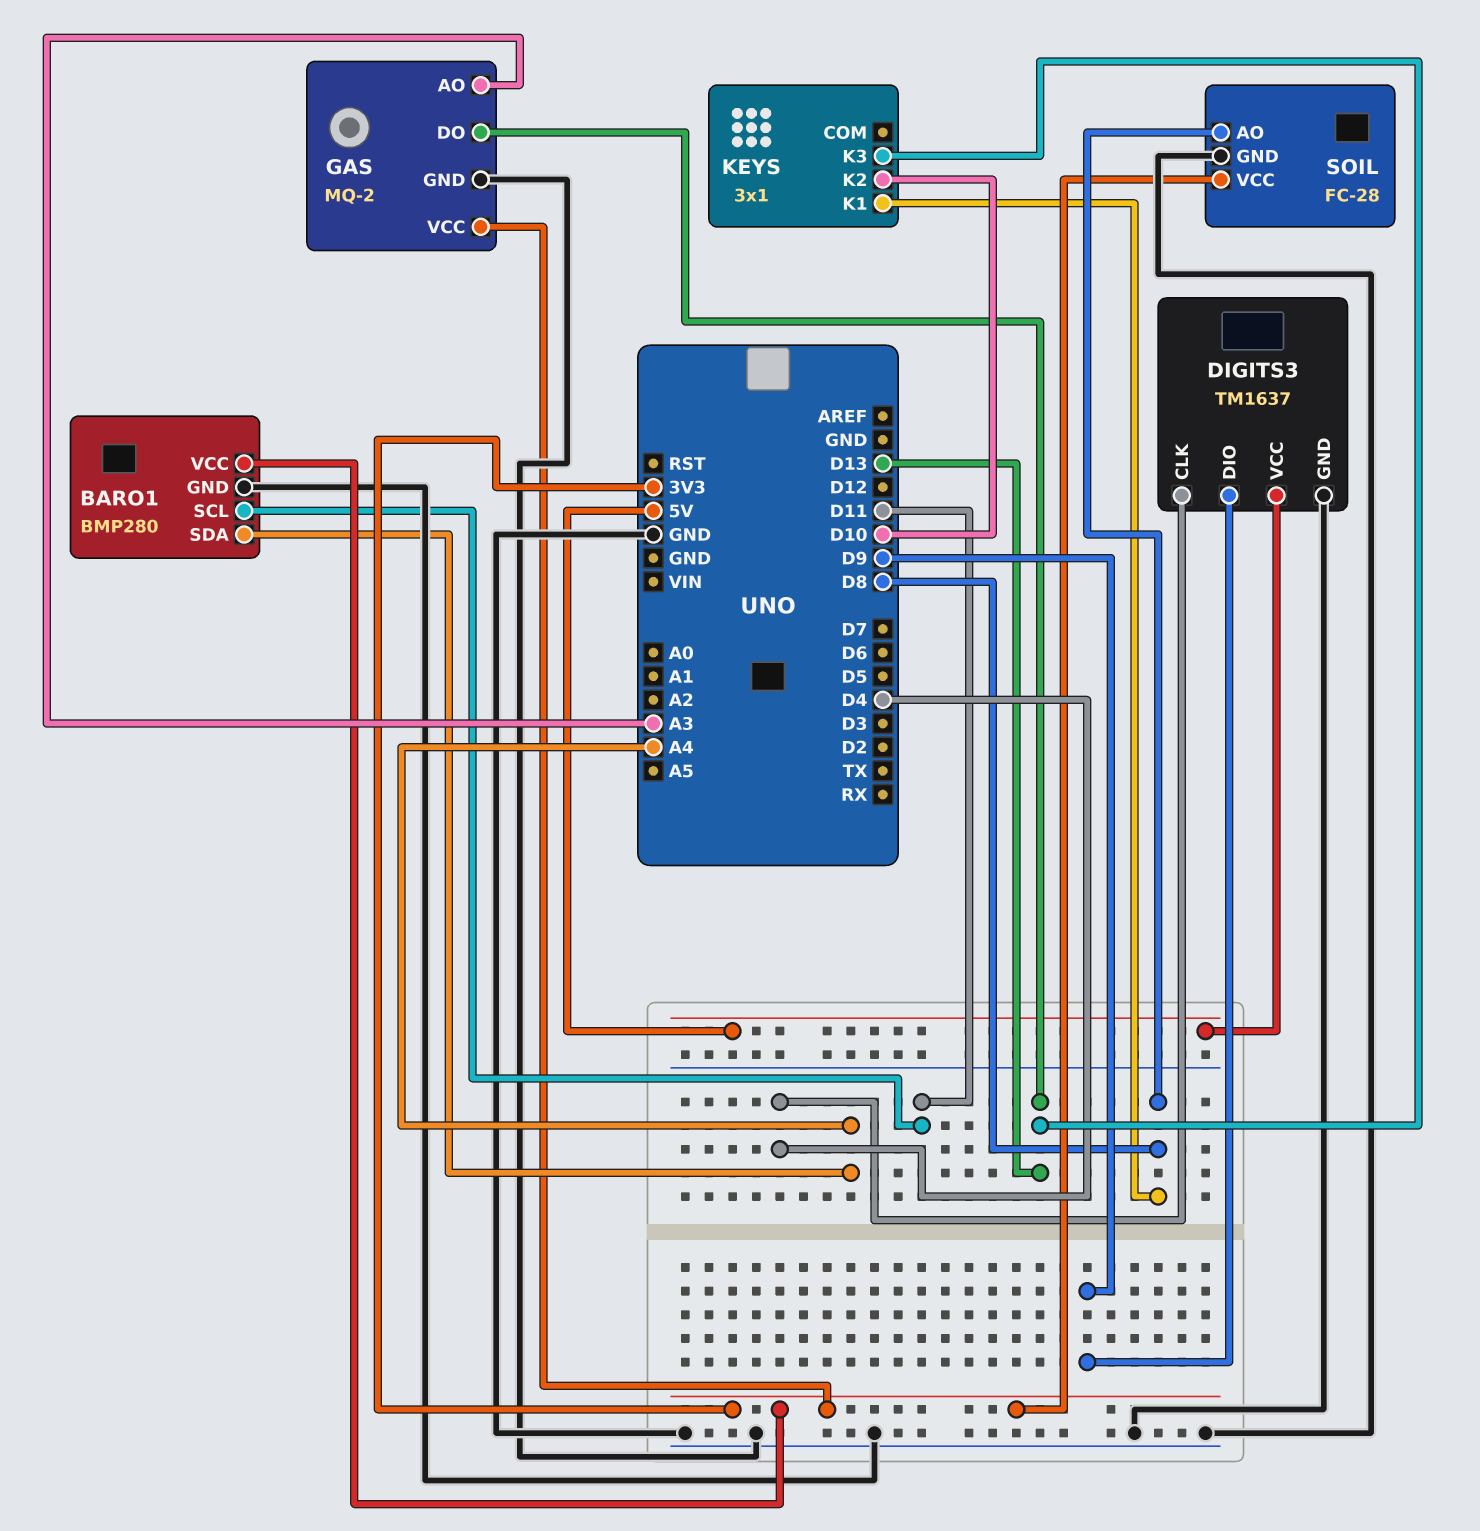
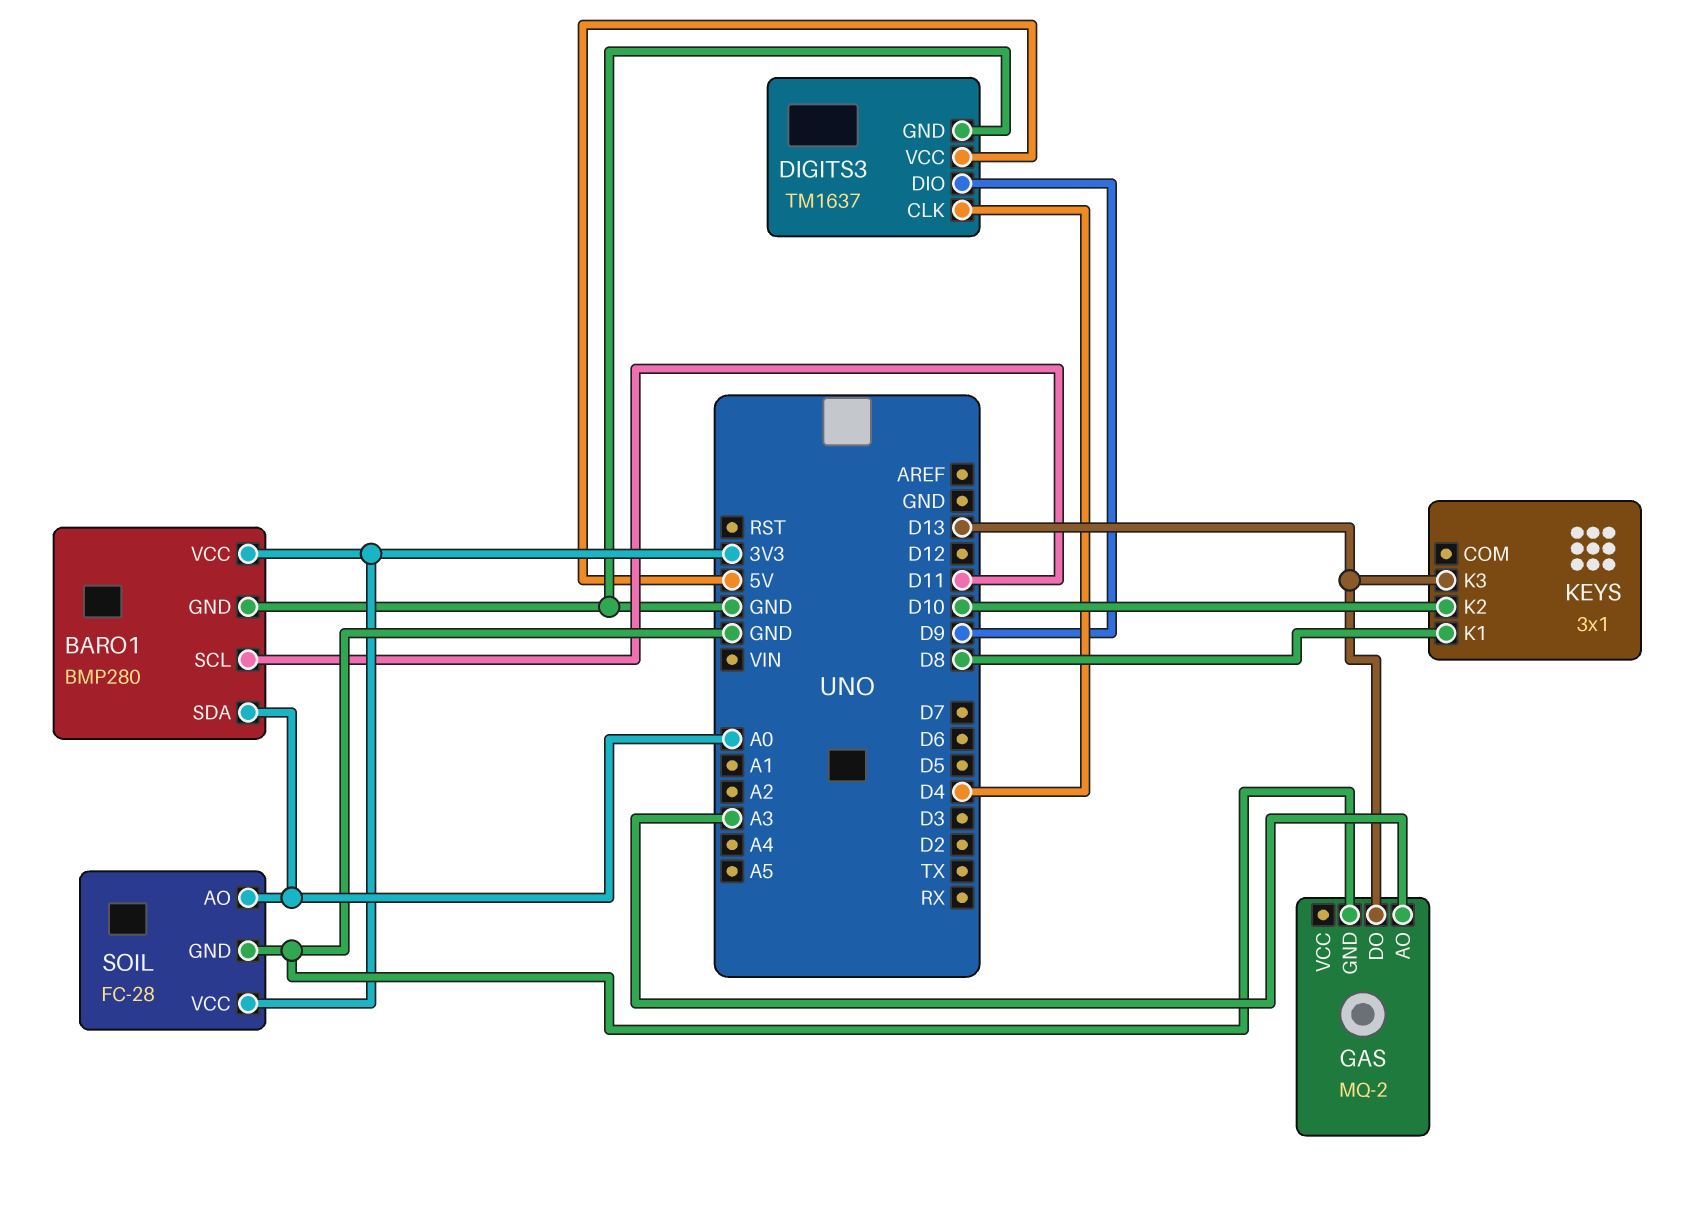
BARO1 pin SDA: A4 -> A0
GAS pin VCC: 3V3 -> none
SOIL pin AO: D8 -> A0

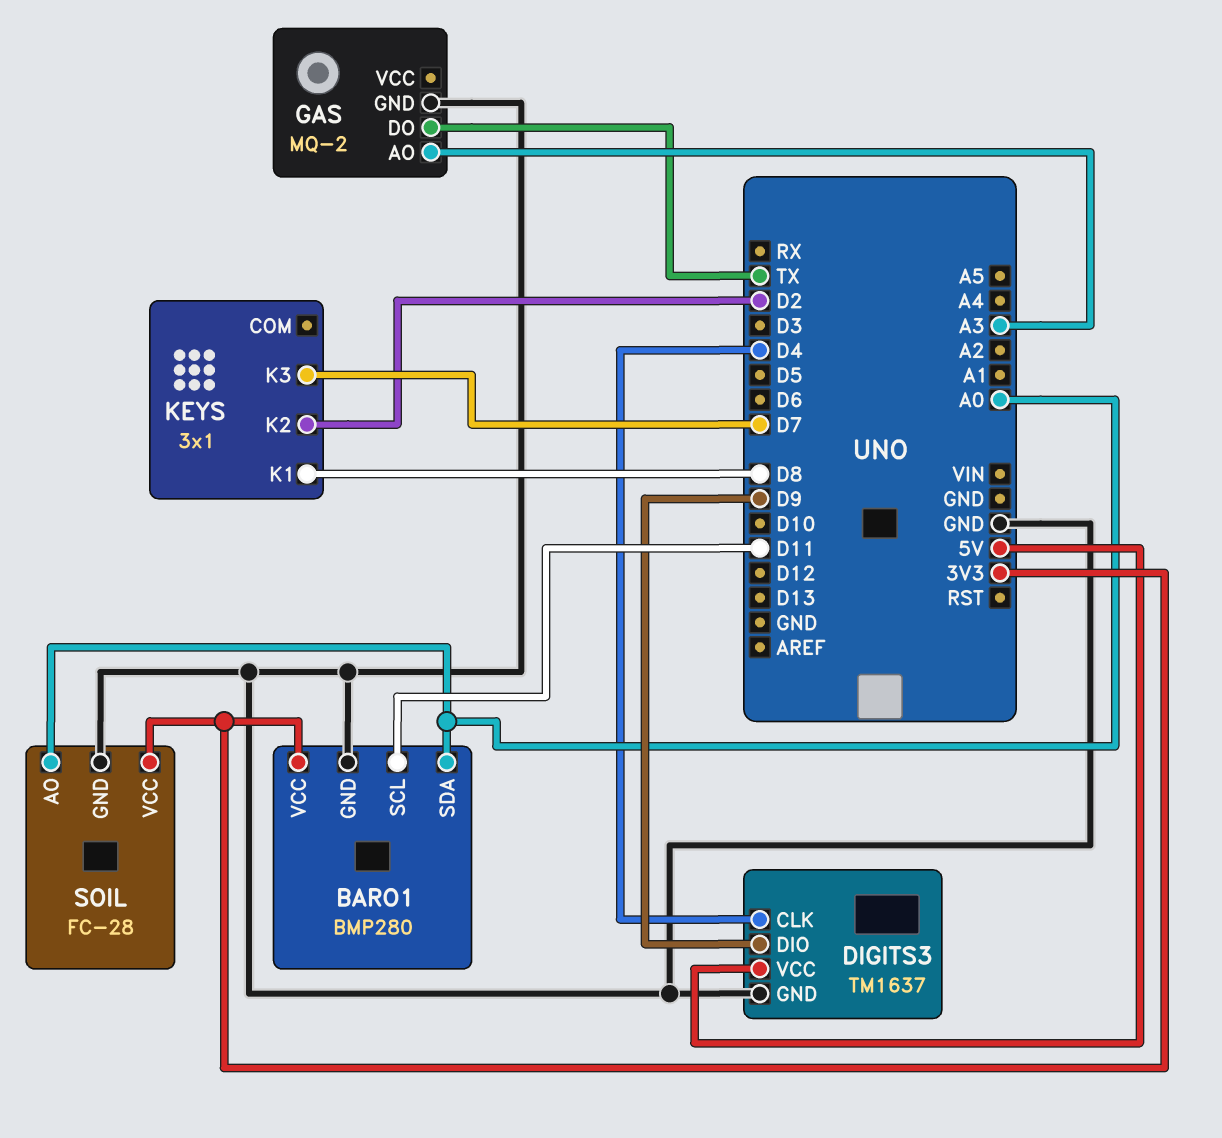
GAS pin DO: D13 -> TX
KEYS pin K2: D10 -> D2
KEYS pin K3: D13 -> D7

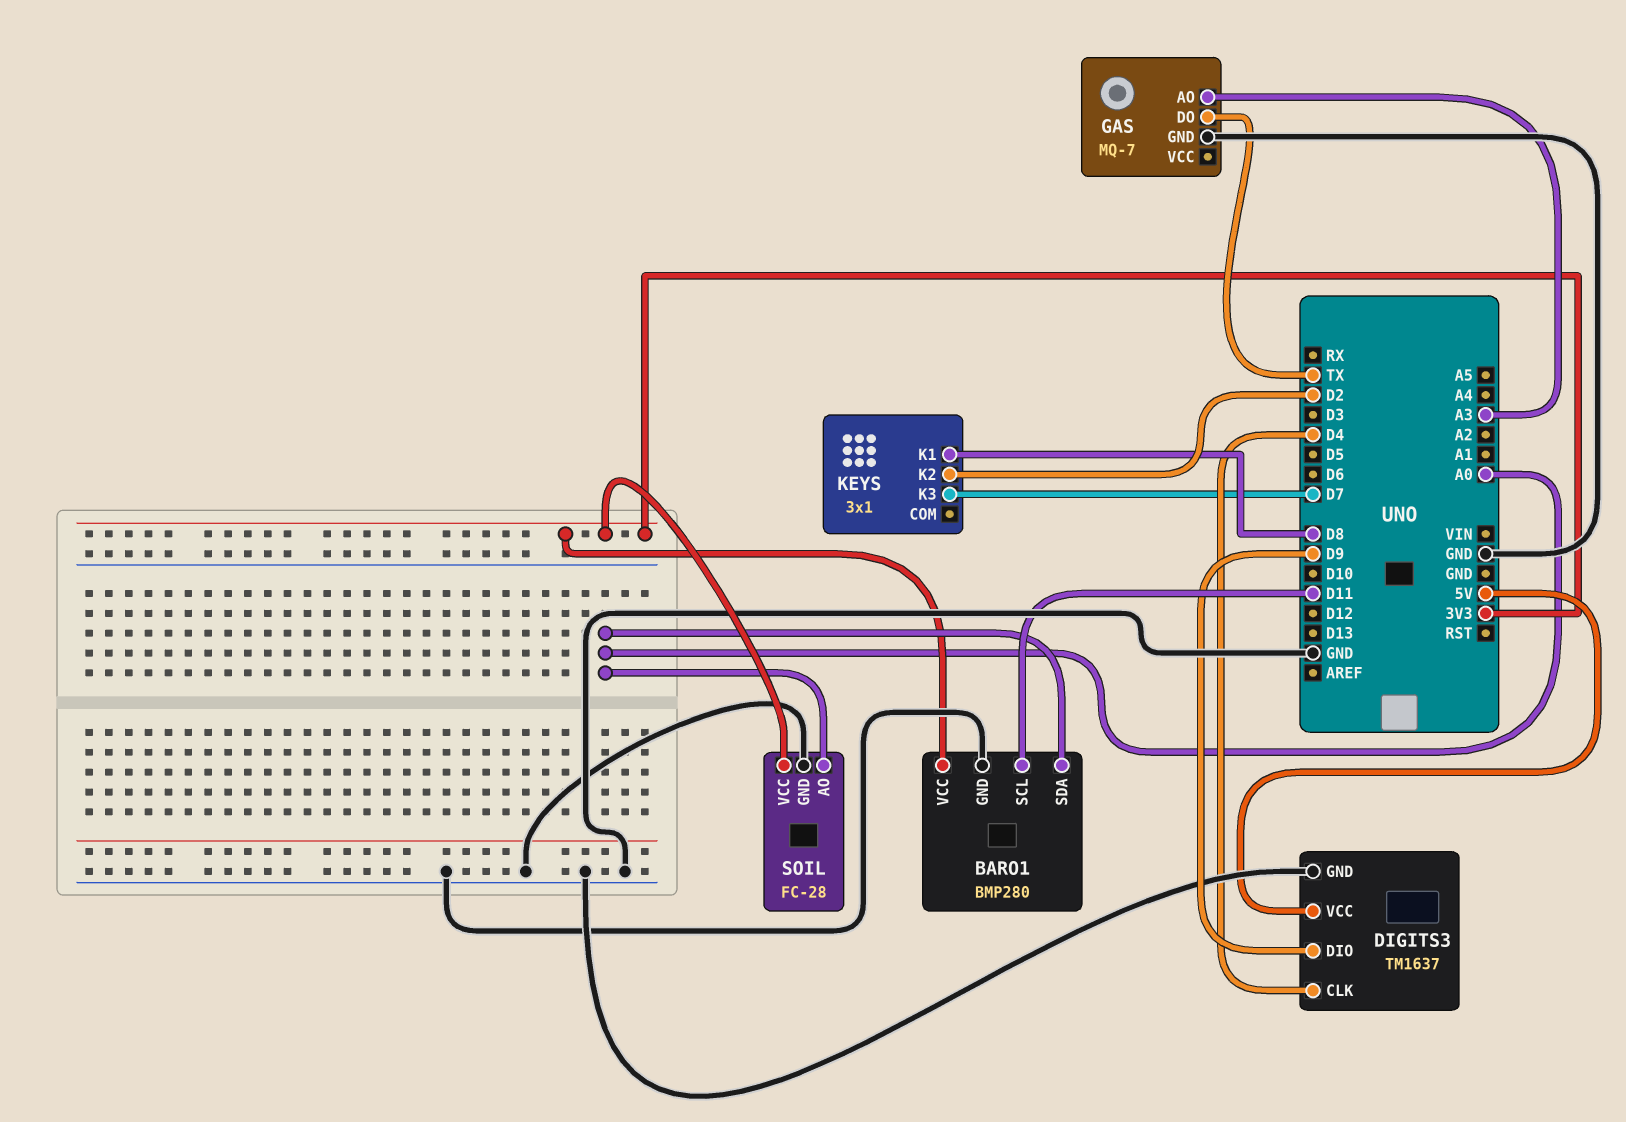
GAS: MQ-2 -> MQ-7

